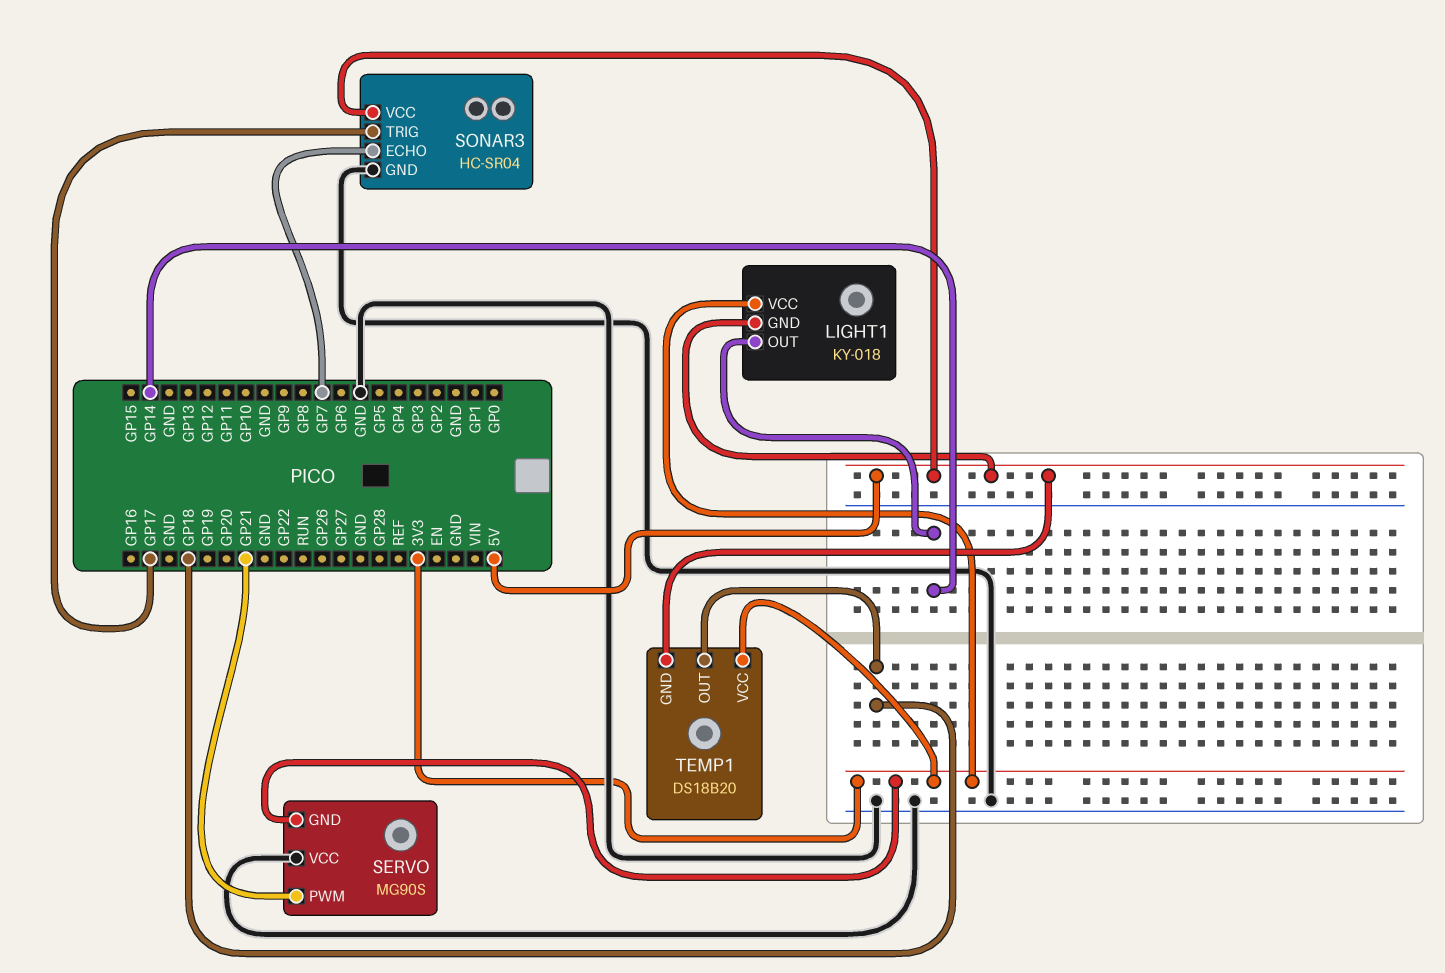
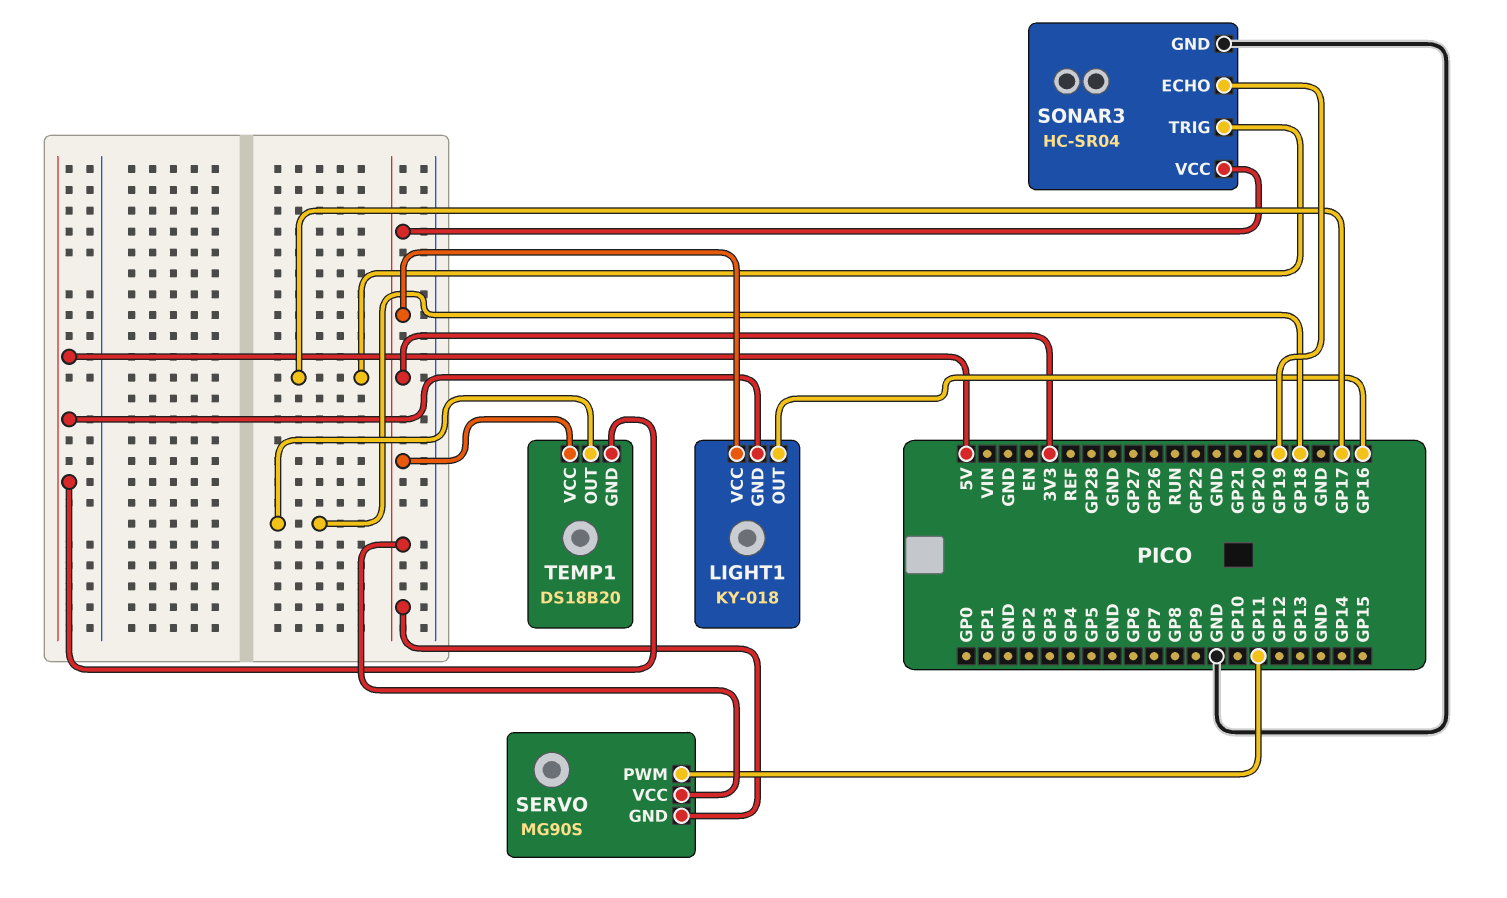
LIGHT1 pin OUT: GP14 -> GP16
SERVO pin PWM: GP21 -> GP11
SERVO pin VCC: GND -> 3V3
SONAR3 pin ECHO: GP7 -> GP19
SONAR3 pin VCC: 5V -> 3V3

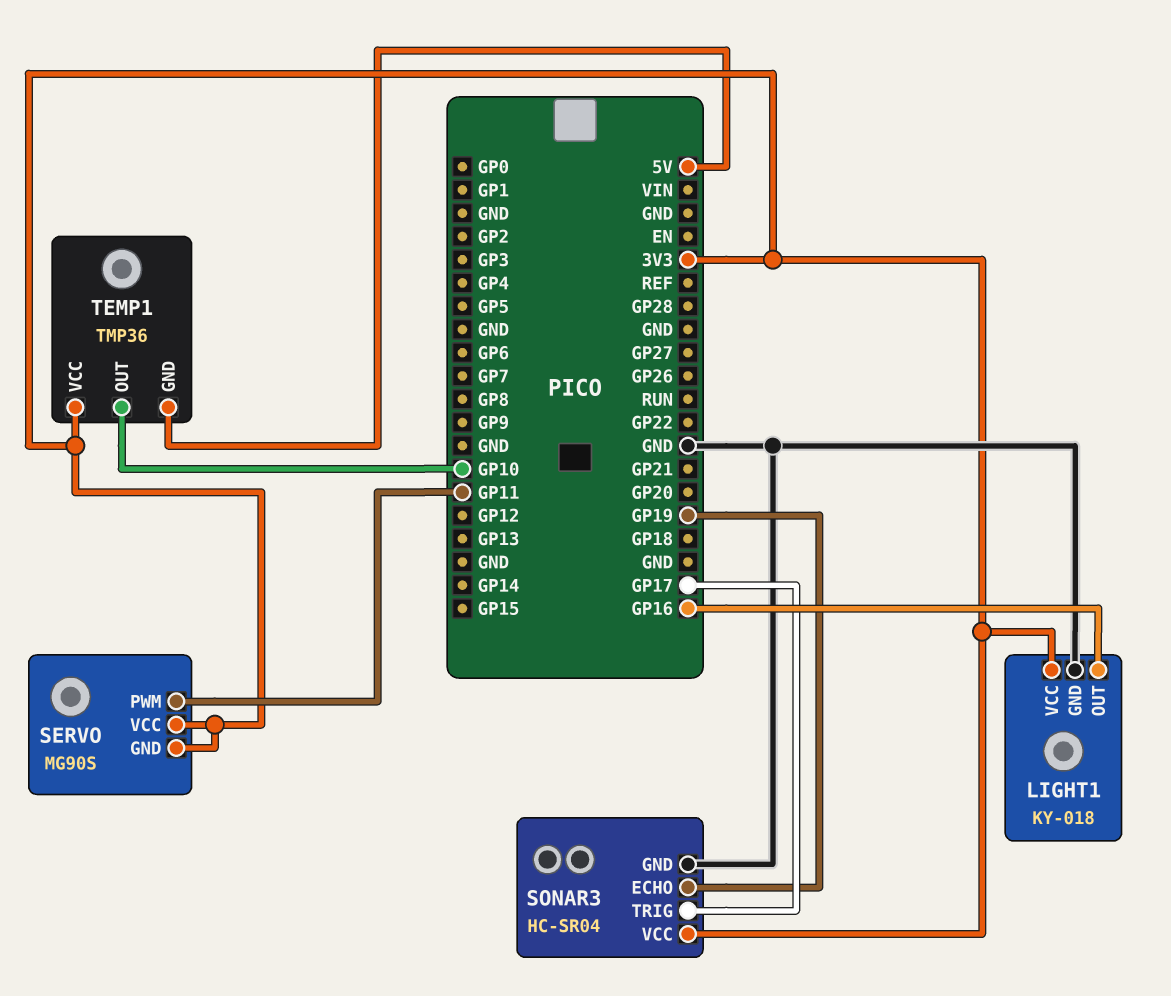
LIGHT1 pin GND: 5V -> GND
TEMP1: DS18B20 -> TMP36
TEMP1 pin OUT: GP18 -> GP10

